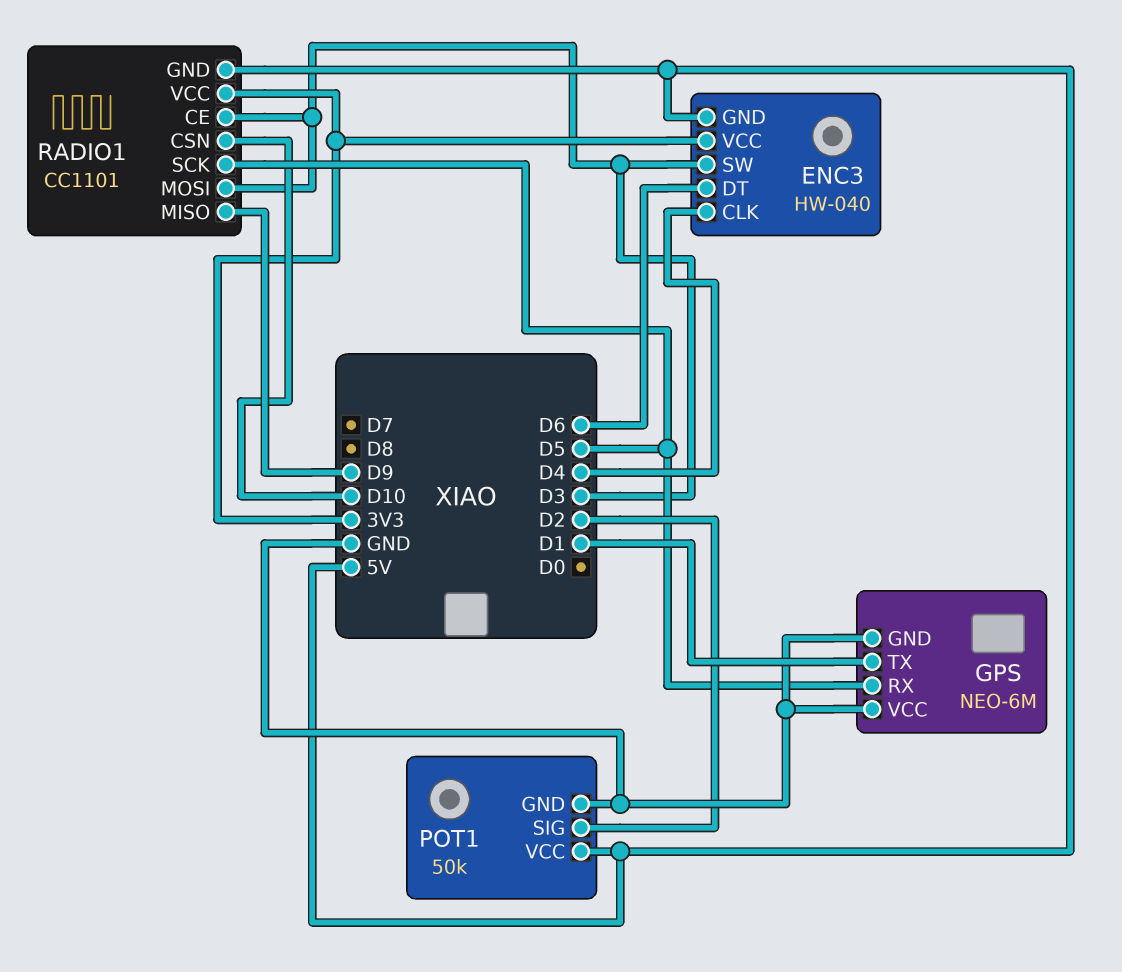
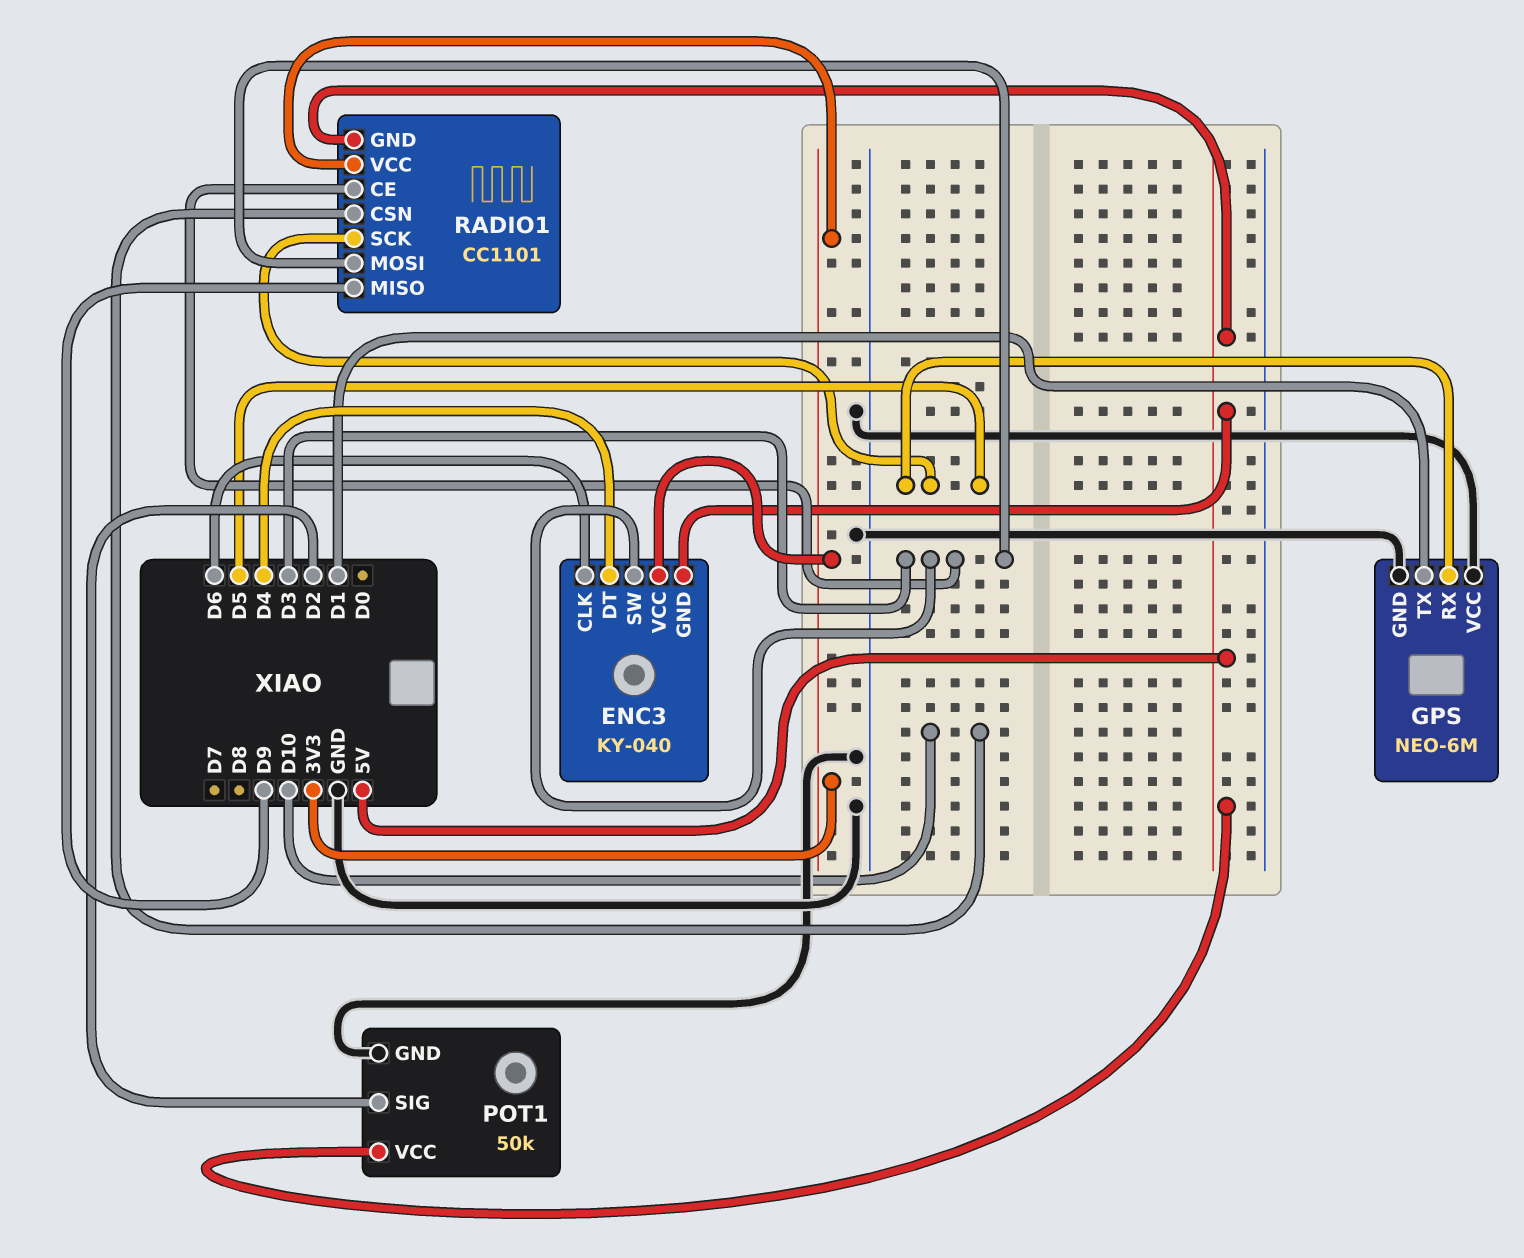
ENC3: HW-040 -> KY-040
ENC3 pin CLK: D4 -> D6
ENC3 pin DT: D6 -> D4

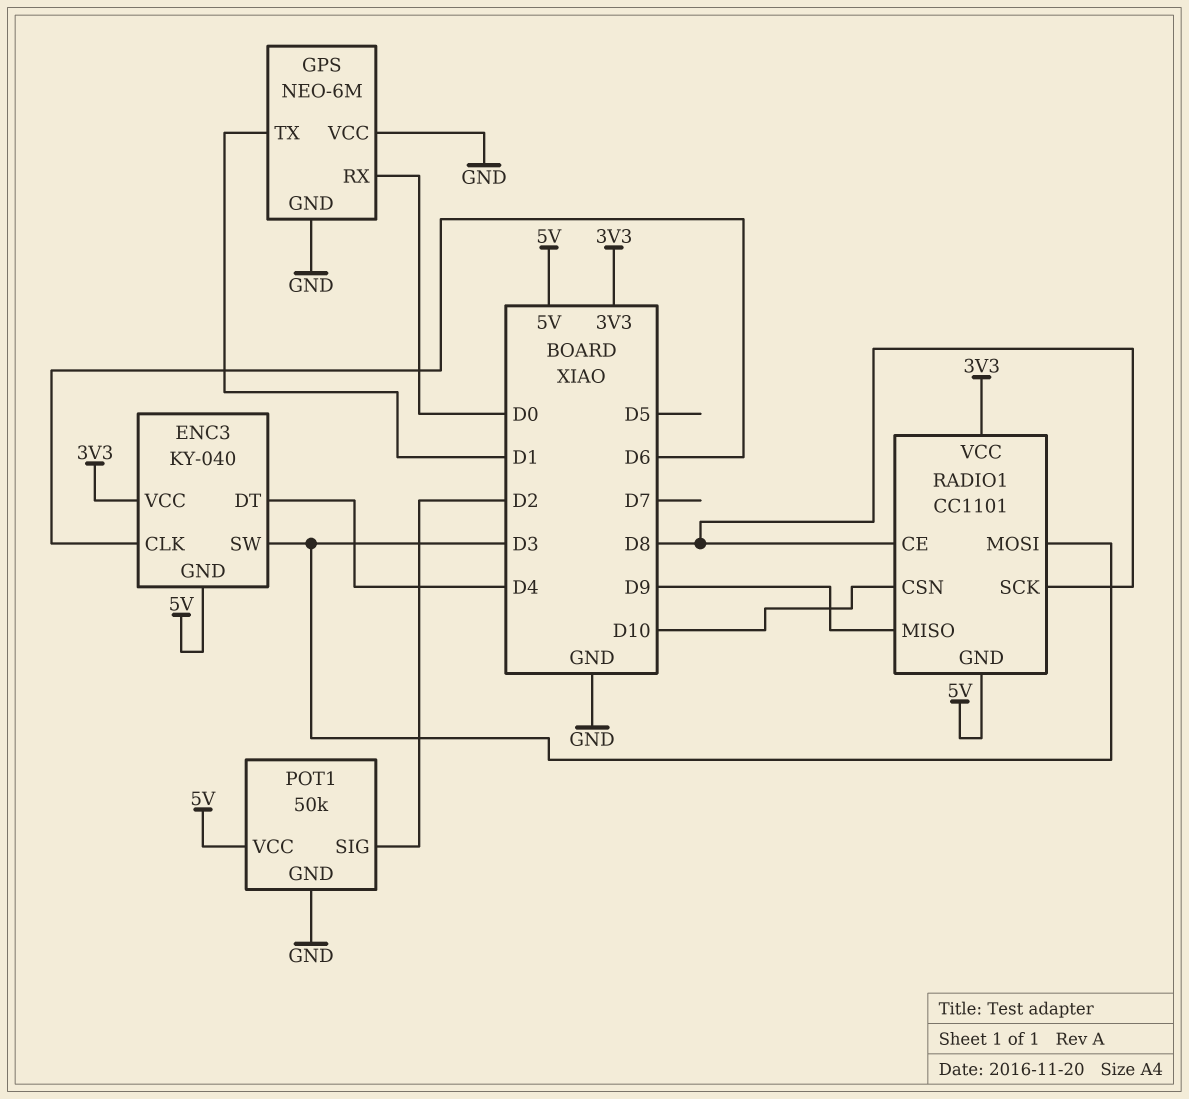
GPS pin RX: D5 -> D0
RADIO1 pin CE: D3 -> D8
RADIO1 pin SCK: D5 -> D8

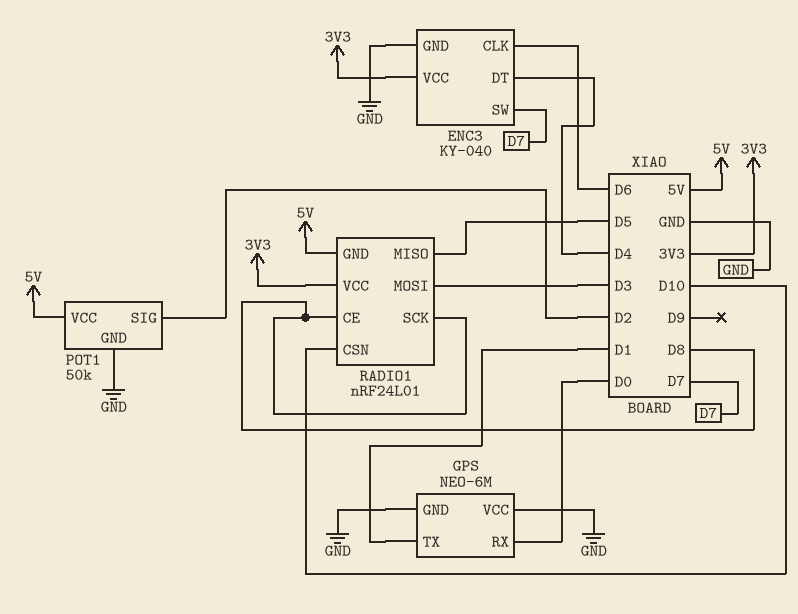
ENC3 pin GND: 5V -> GND
ENC3 pin SW: D3 -> D7
RADIO1: CC1101 -> nRF24L01
RADIO1 pin MISO: D9 -> D5

